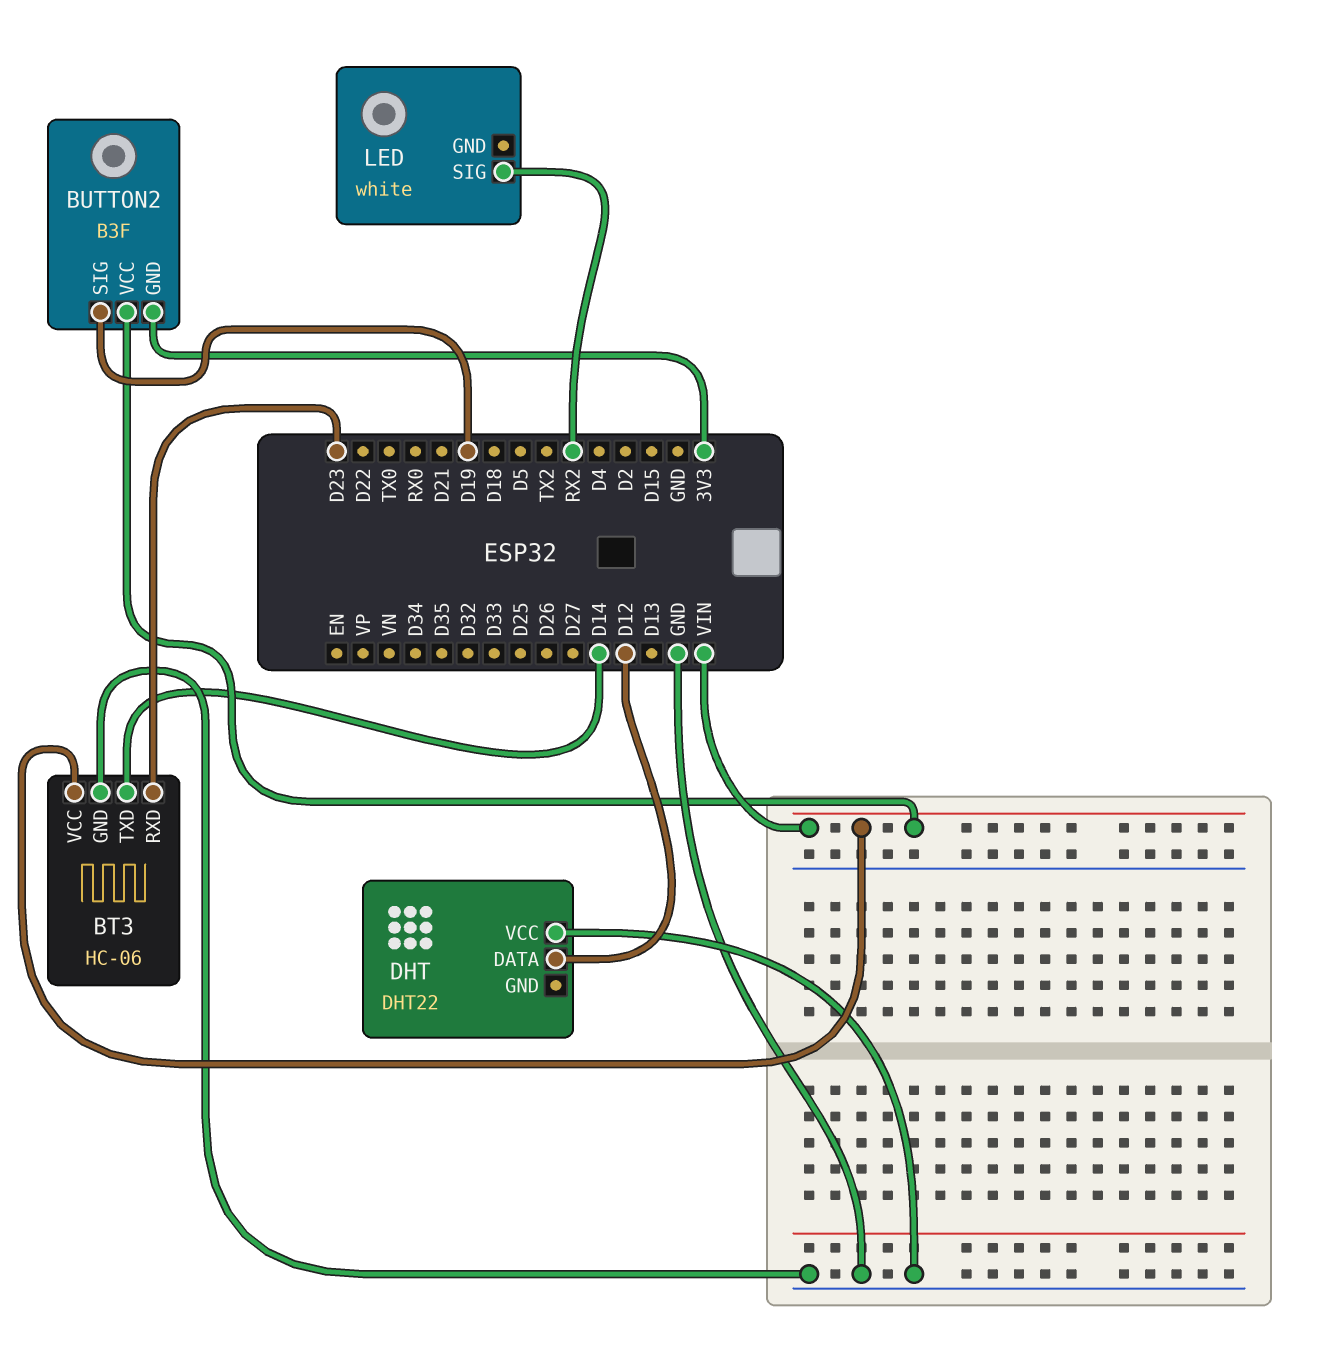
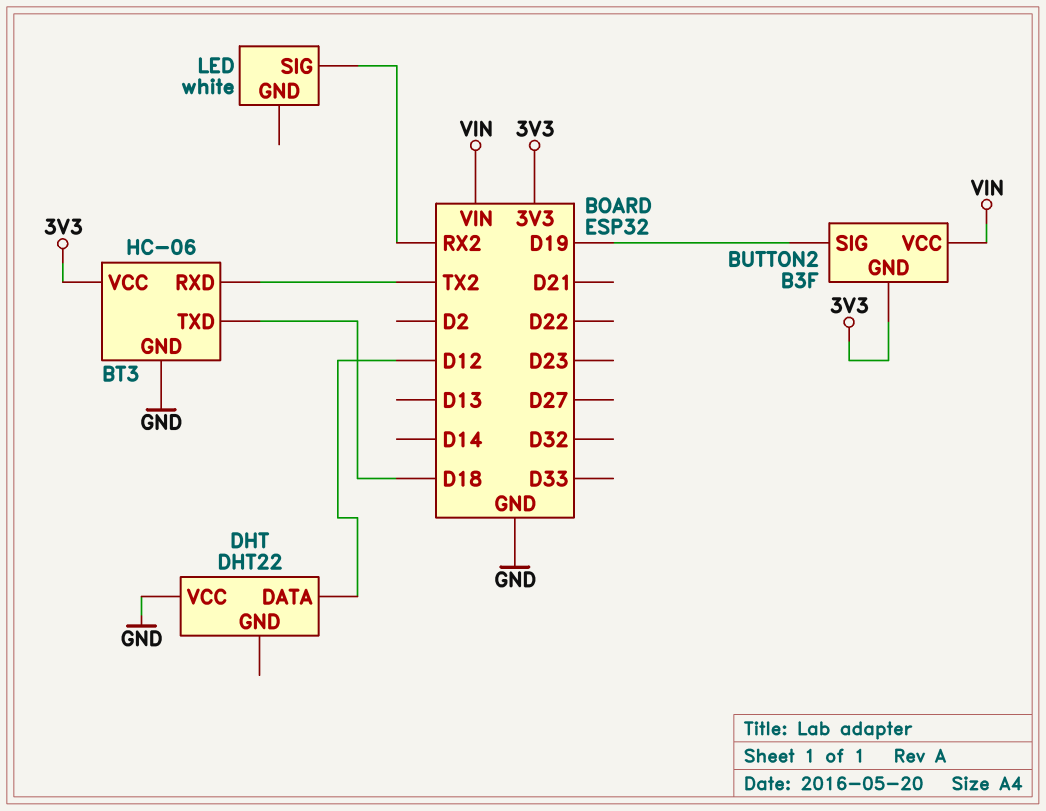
BT3 pin RXD: D23 -> TX2
BT3 pin TXD: D14 -> D18
BT3 pin VCC: VIN -> 3V3

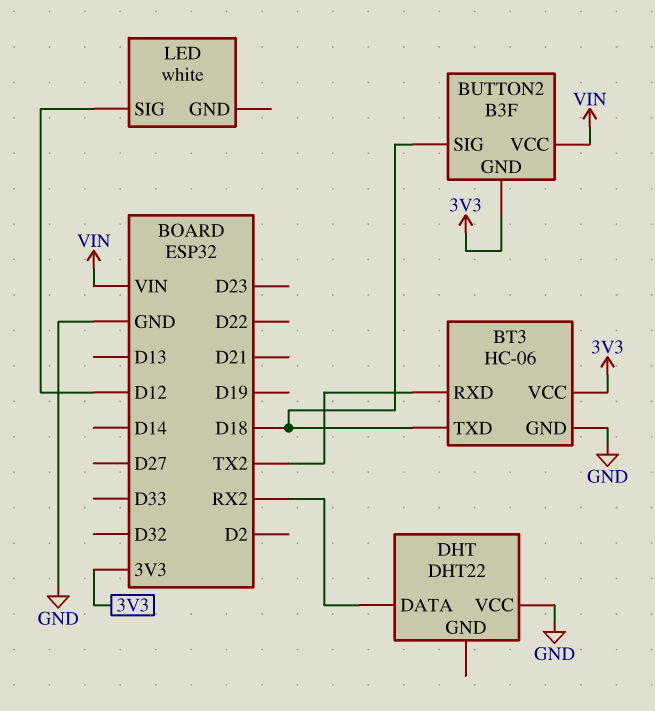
BUTTON2 pin SIG: D19 -> D18
DHT pin DATA: D12 -> RX2
LED pin SIG: RX2 -> D12

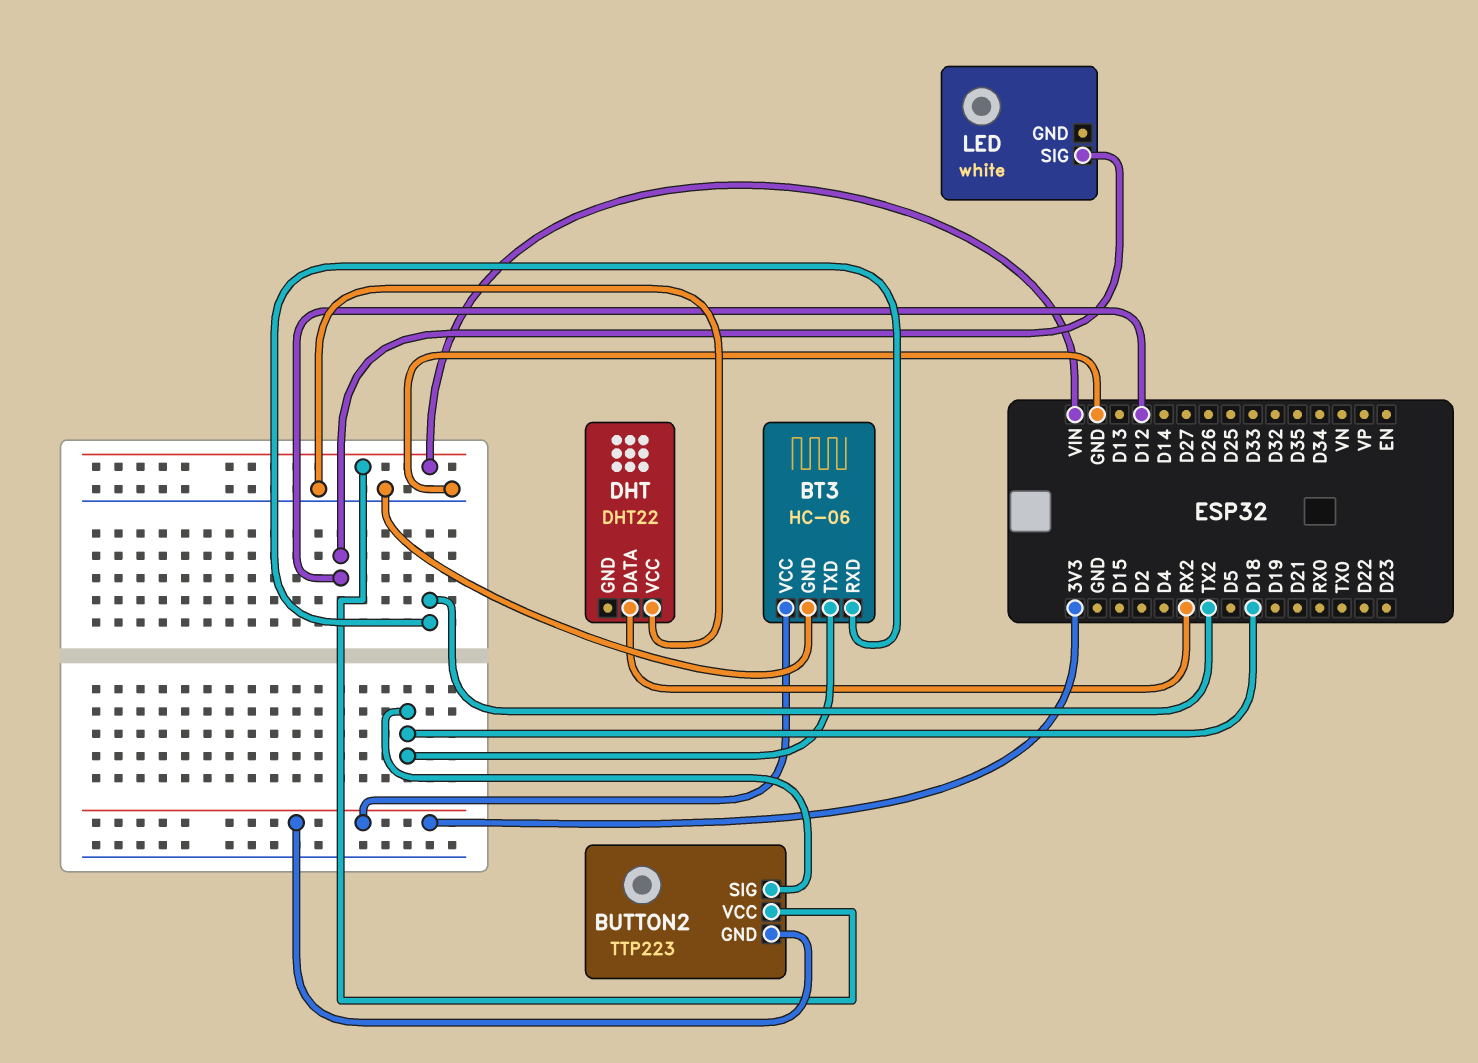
BUTTON2: B3F -> TTP223

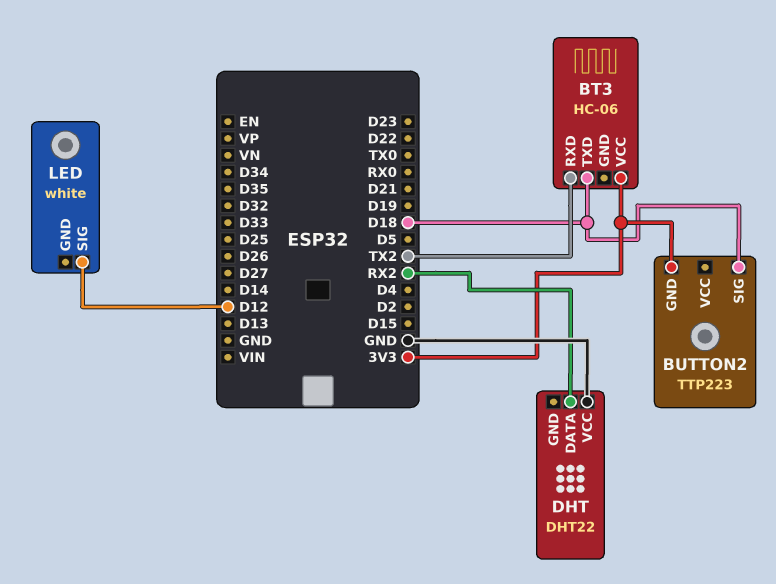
BT3 pin GND: GND -> none
BUTTON2 pin VCC: VIN -> none

